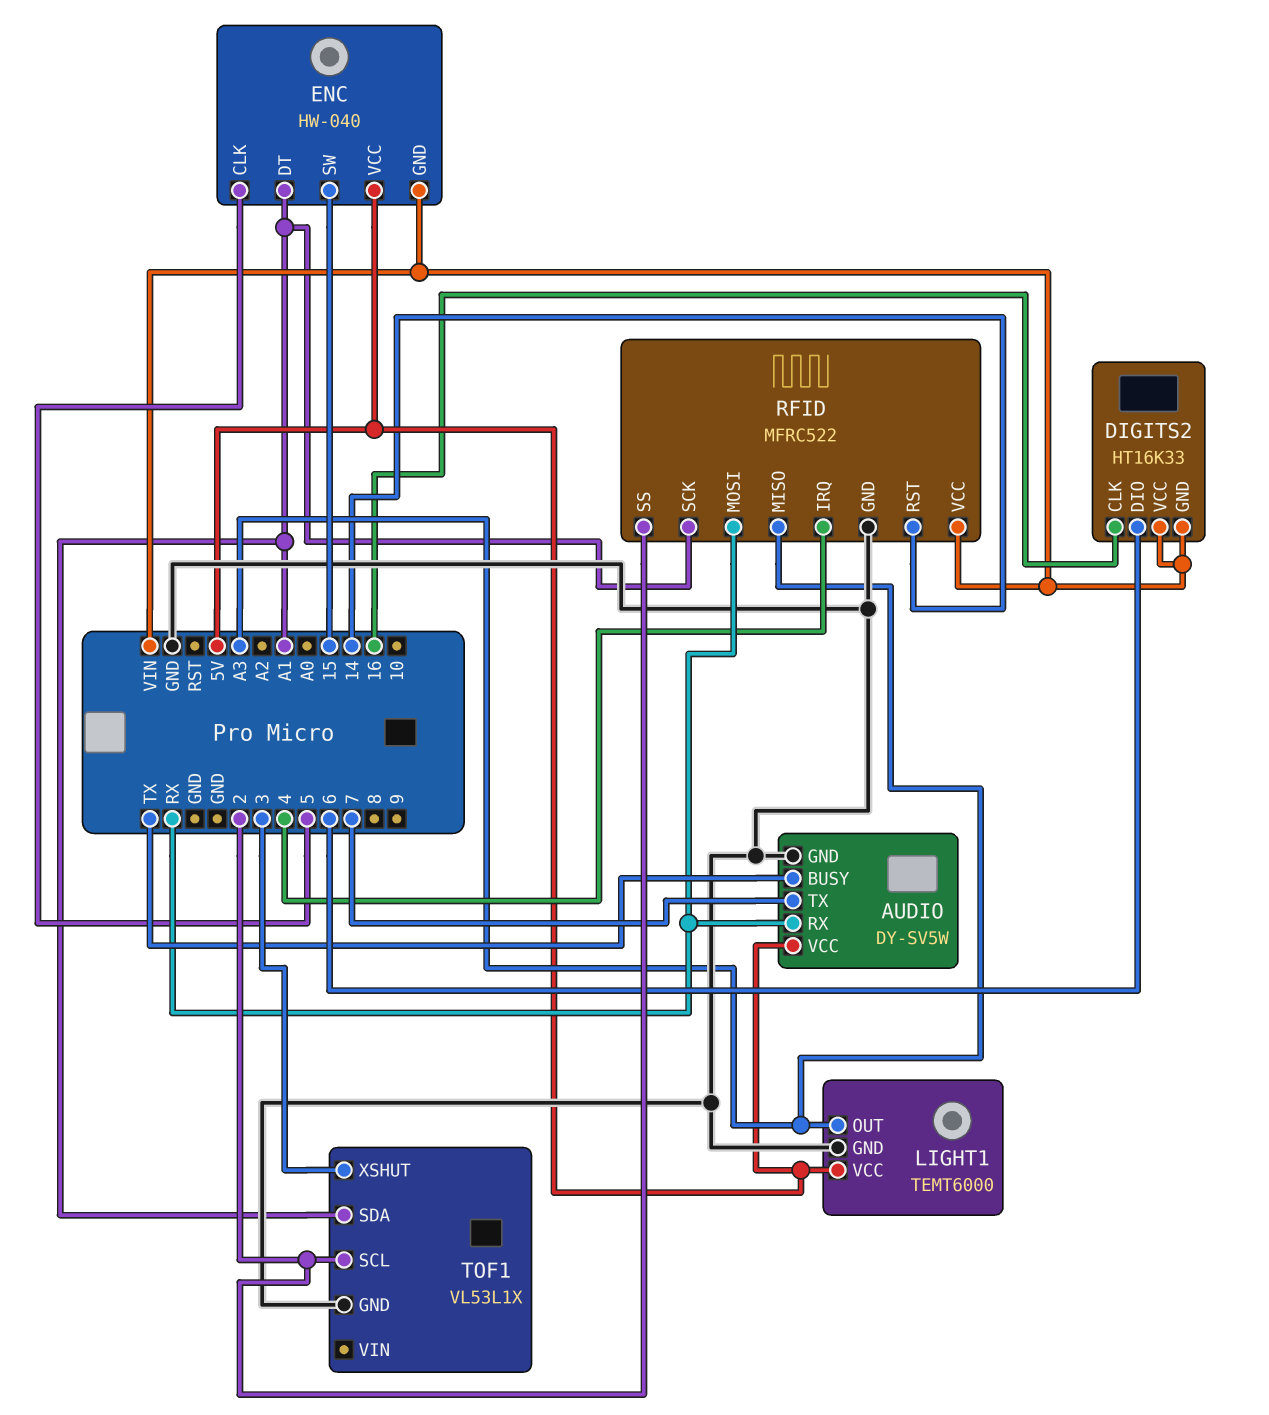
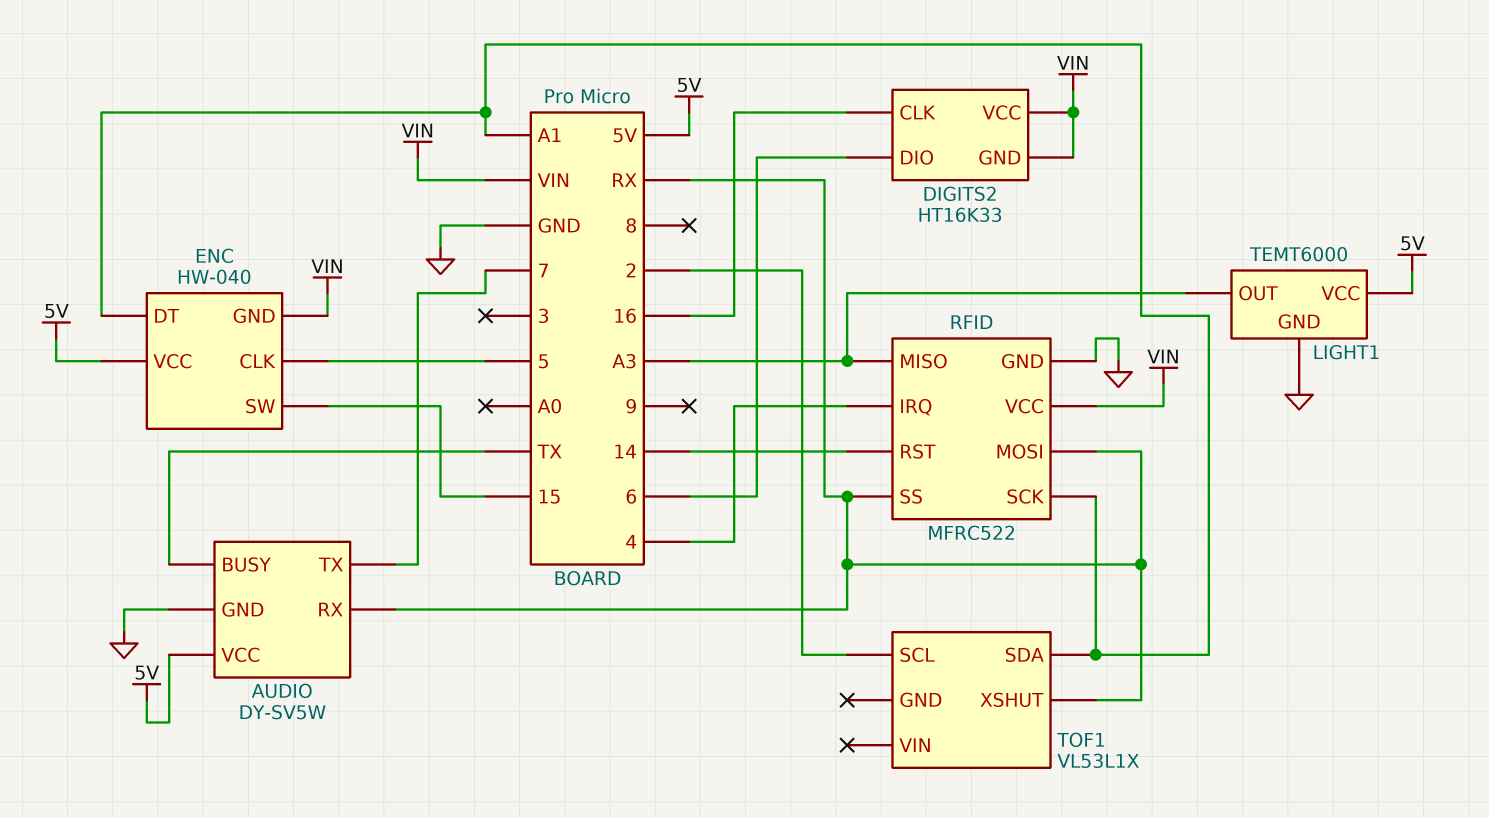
RFID pin SS: 2 -> RX
TOF1 pin GND: GND -> none
TOF1 pin XSHUT: 3 -> RX

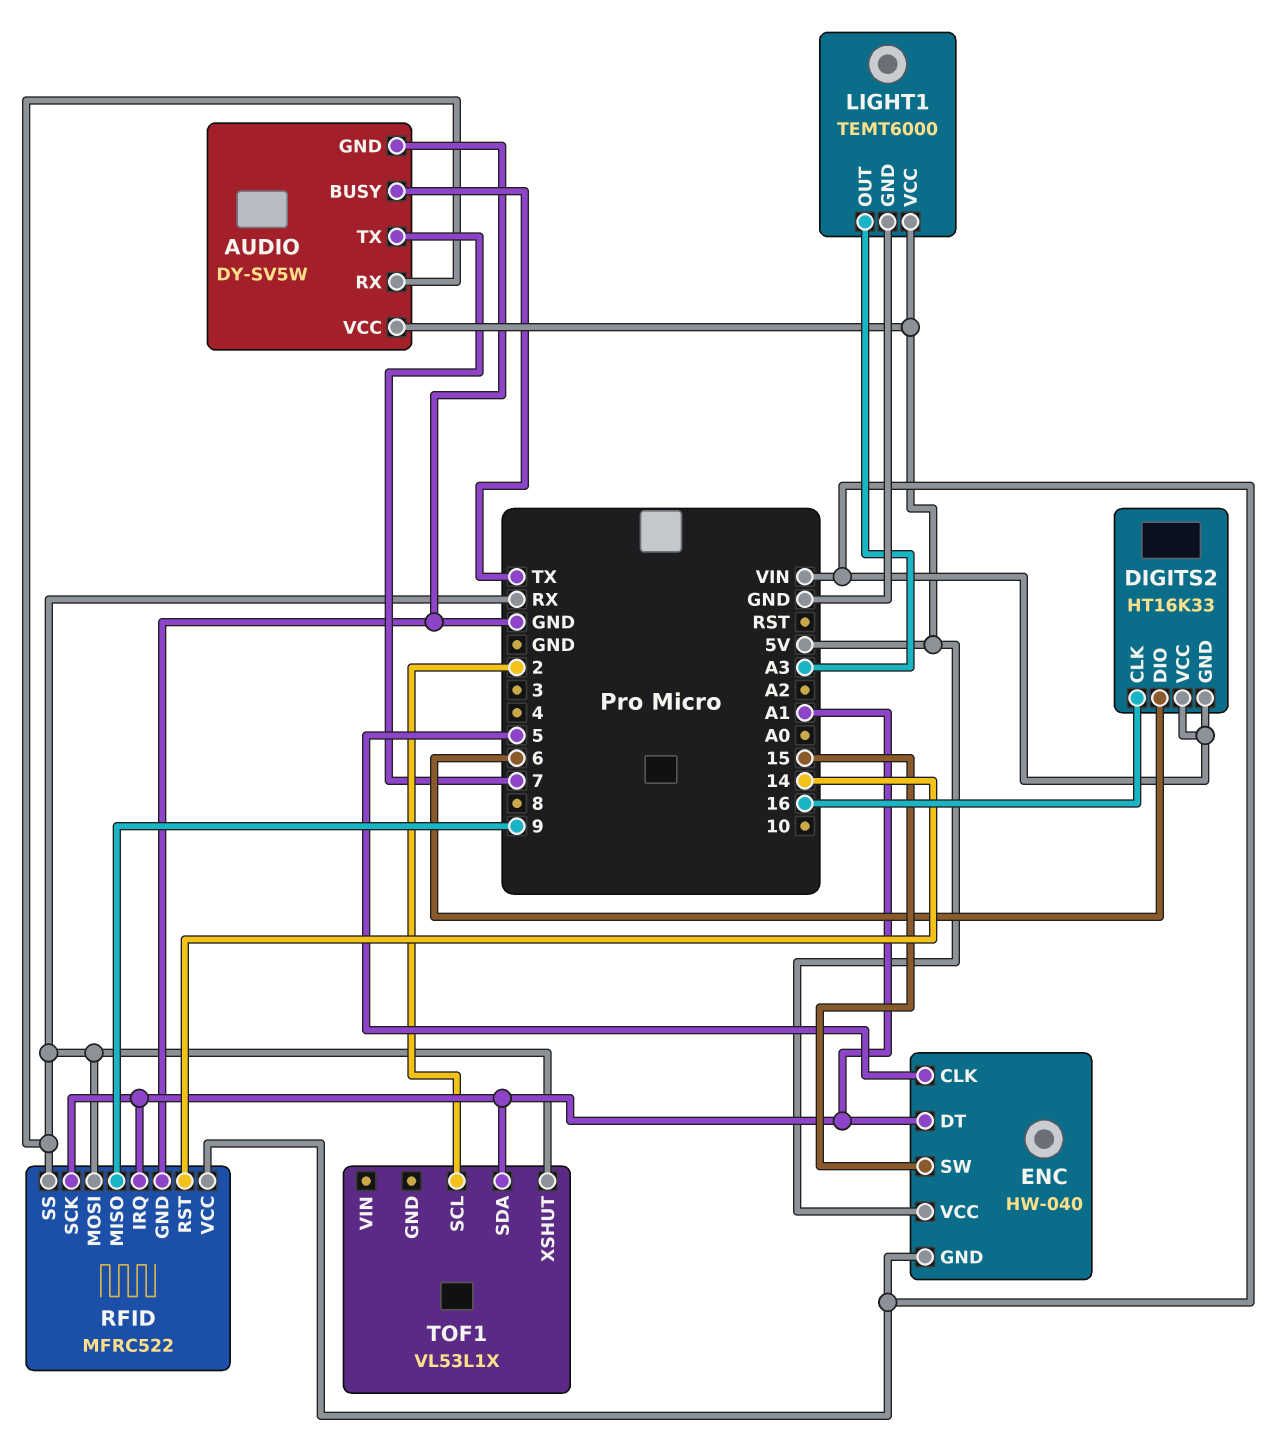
RFID pin IRQ: 4 -> A1
RFID pin MISO: A3 -> 9

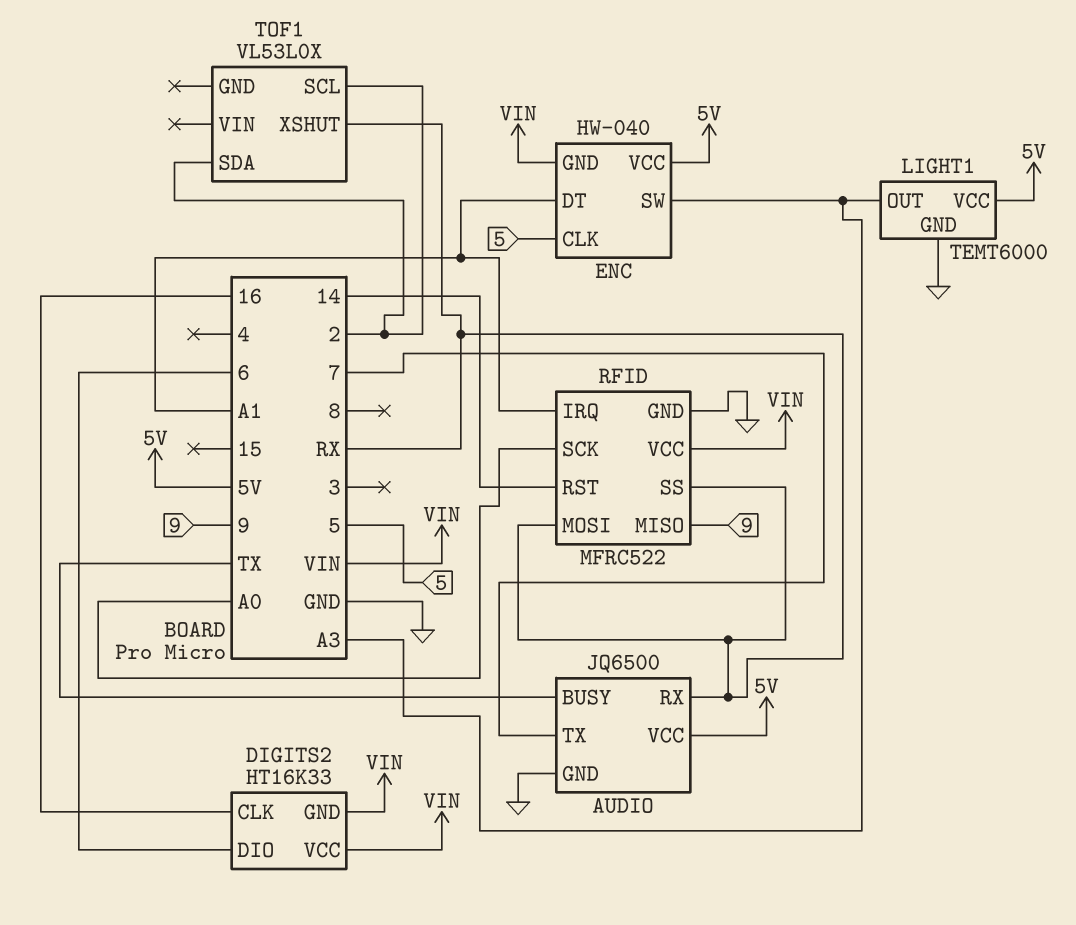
AUDIO: DY-SV5W -> JQ6500
ENC pin SW: 15 -> A3
RFID pin SCK: A1 -> A0
TOF1: VL53L1X -> VL53L0X
TOF1 pin SDA: A1 -> 2

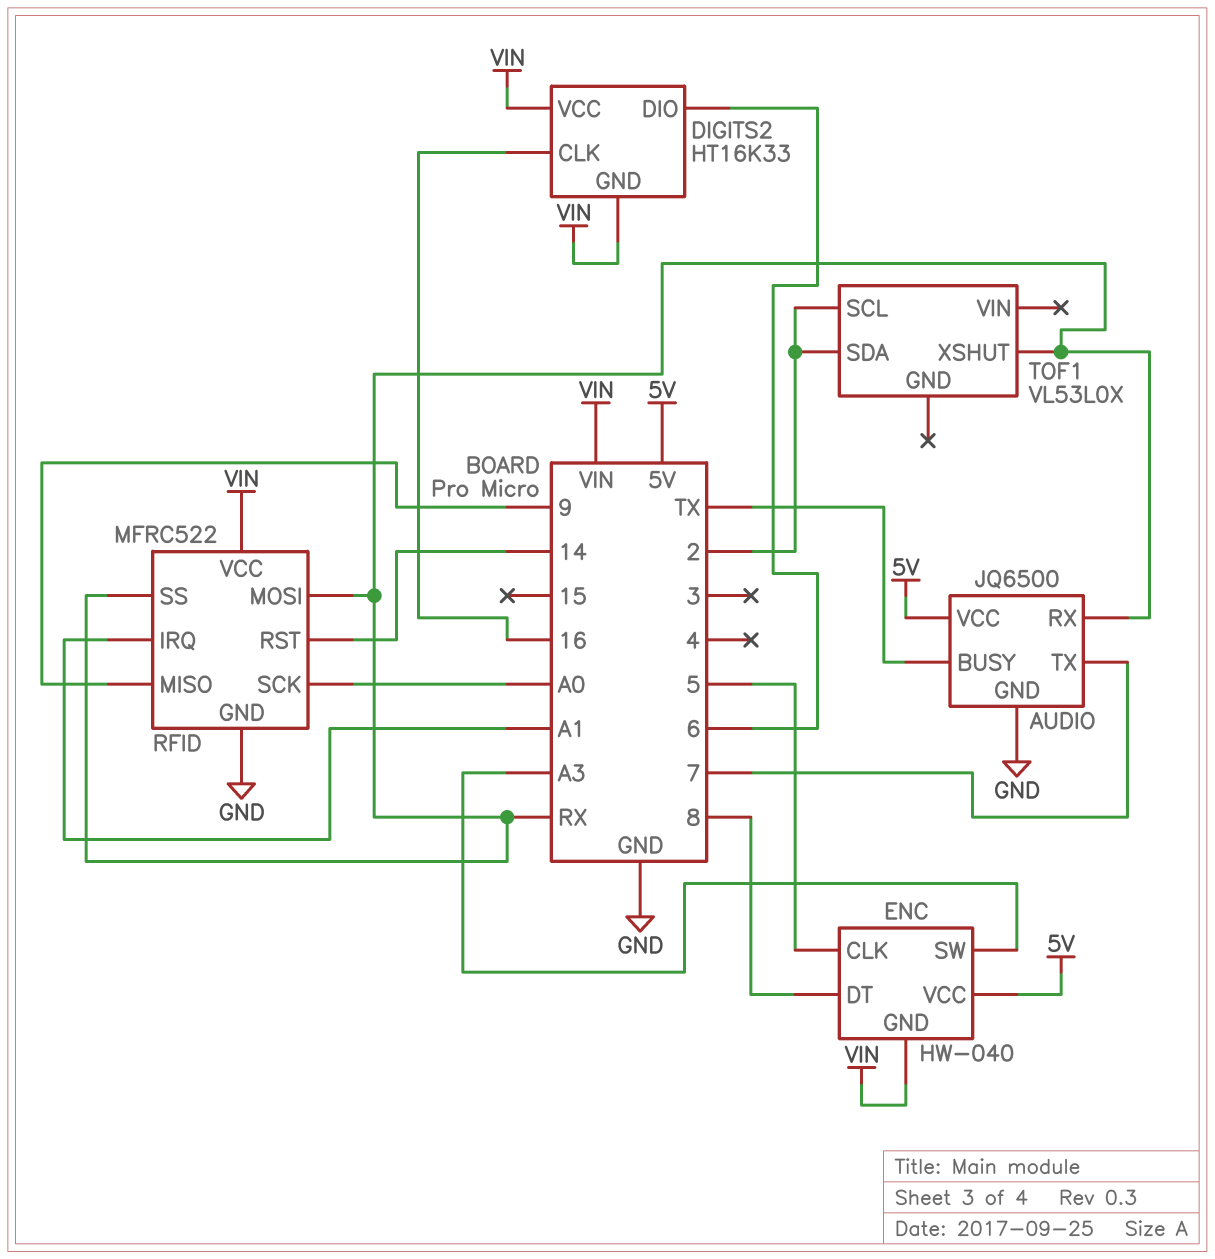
ENC pin DT: A1 -> 8
LIGHT1: TEMT6000 -> none
LIGHT1 pin GND: GND -> none
LIGHT1 pin OUT: A3 -> none
LIGHT1 pin VCC: 5V -> none

